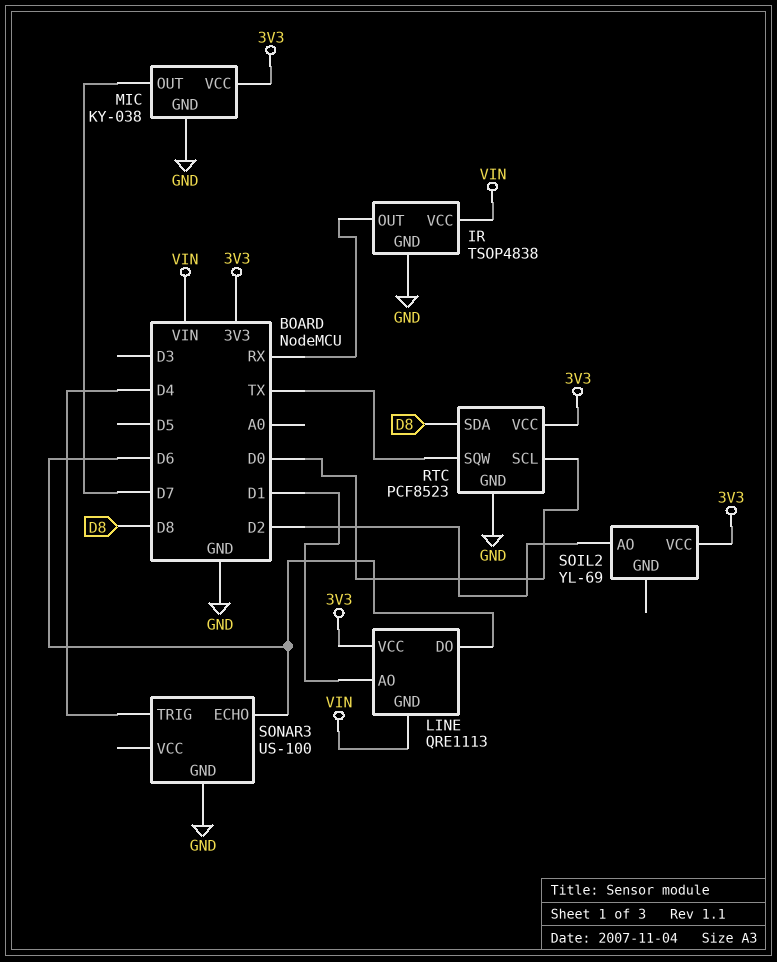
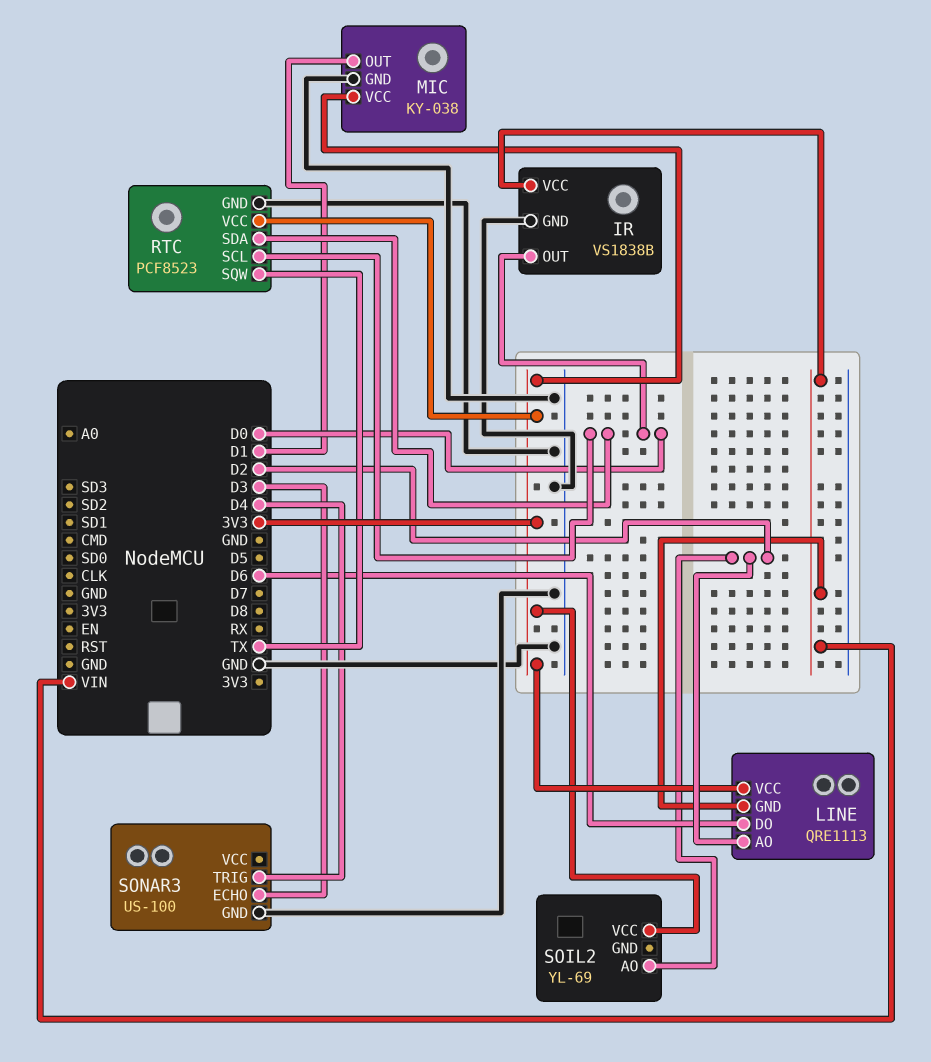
IR: TSOP4838 -> VS1838B
IR pin OUT: RX -> D0
LINE pin AO: D1 -> D2
MIC pin OUT: D7 -> D1
RTC pin SDA: D8 -> D0
SONAR3 pin ECHO: D6 -> D3

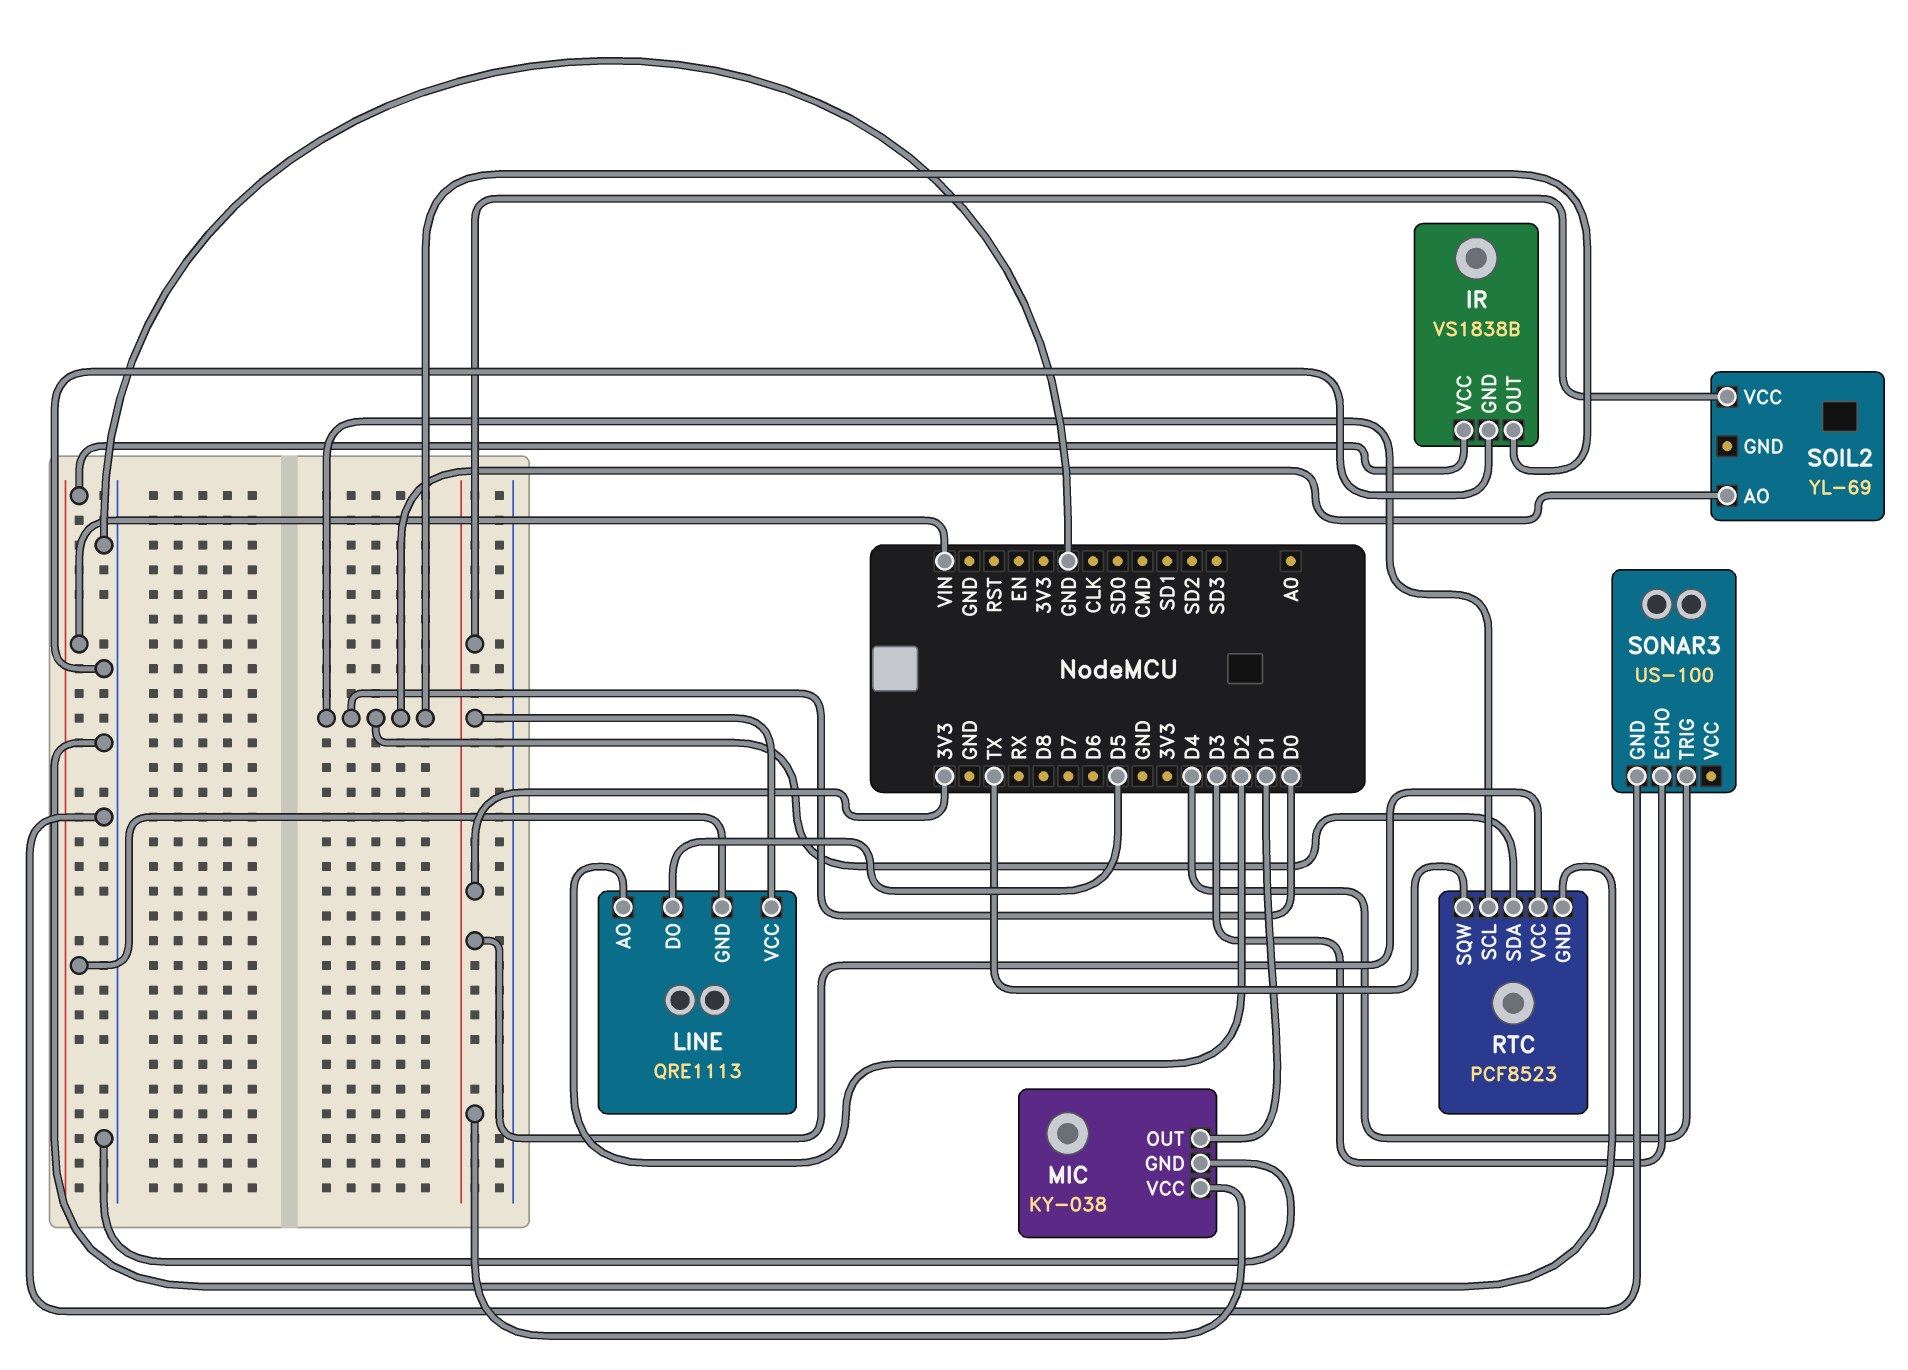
LINE pin DO: D6 -> D5
SOIL2 pin AO: D2 -> D0

